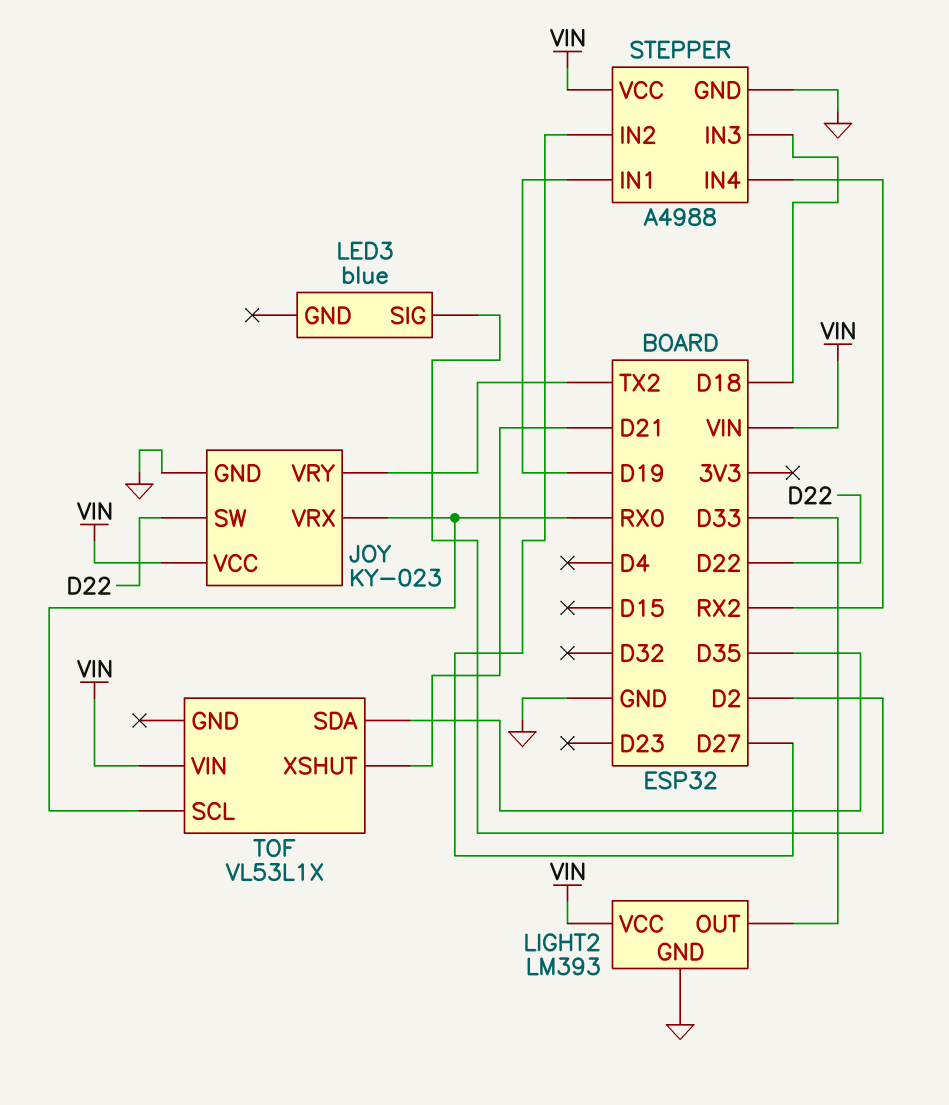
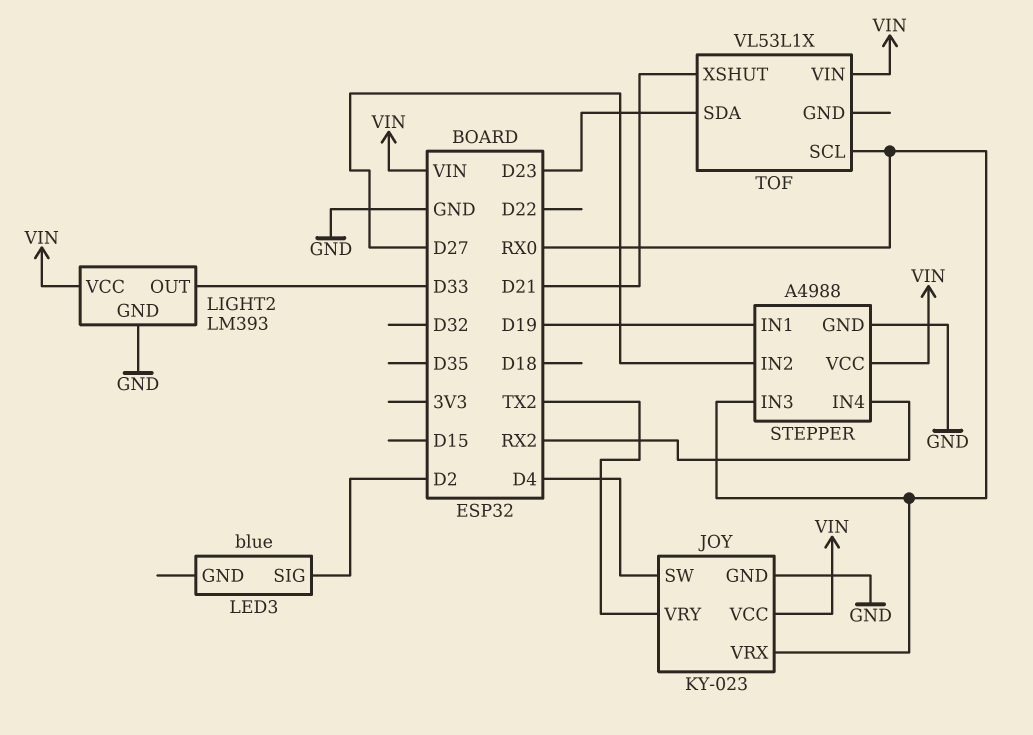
JOY pin SW: D22 -> D4
STEPPER pin IN3: D18 -> RX0
TOF pin SDA: D35 -> D23

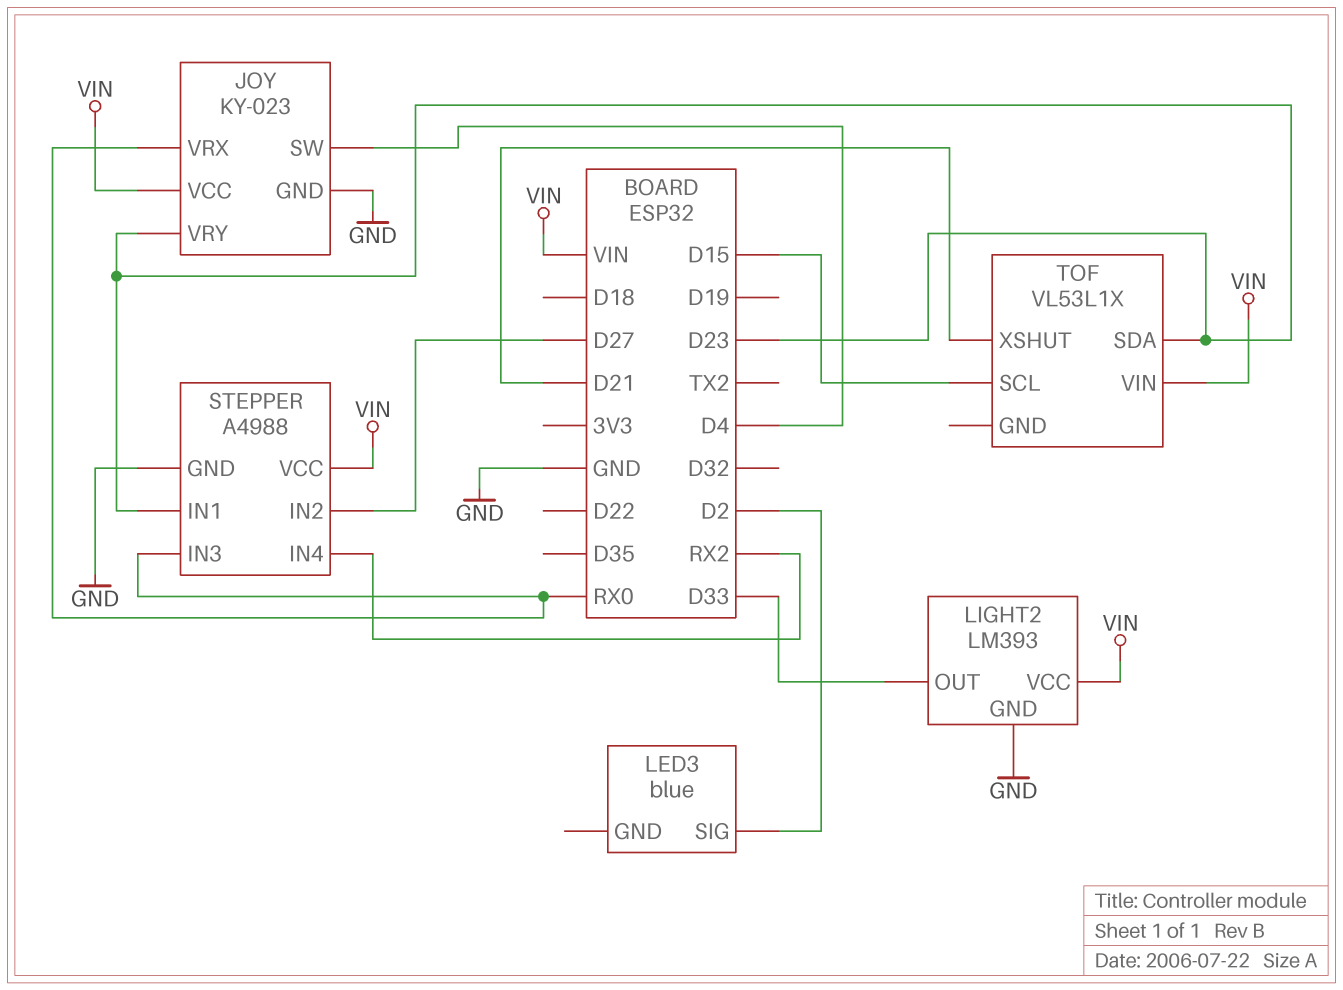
JOY pin VRY: TX2 -> D23
STEPPER pin IN1: D19 -> D23
TOF pin SCL: RX0 -> D15

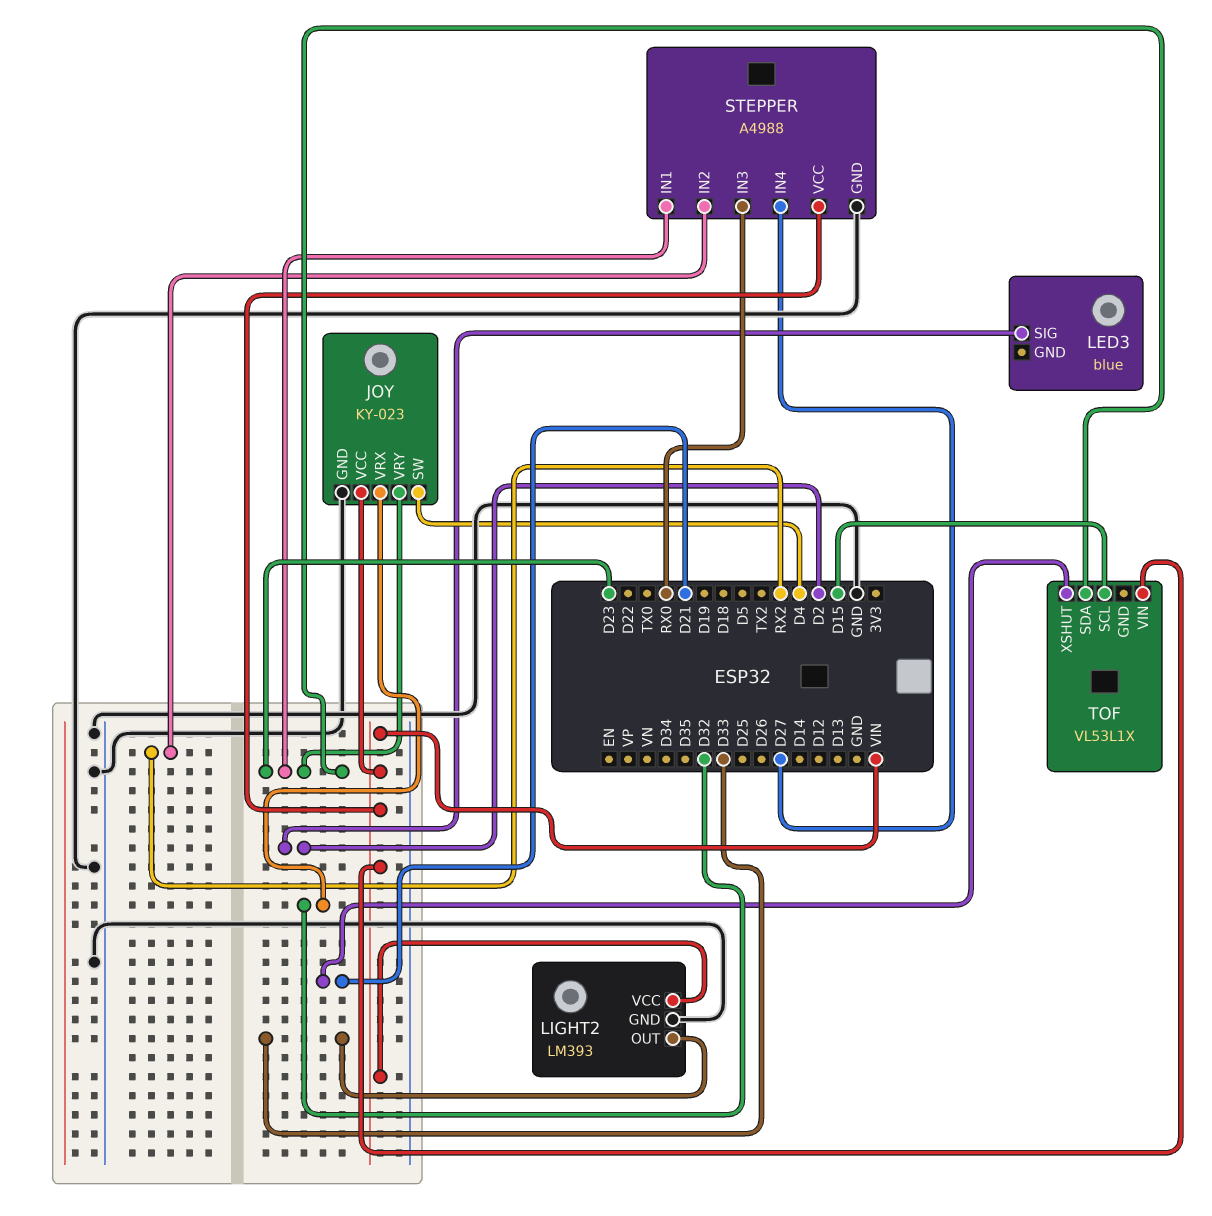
JOY pin VRX: RX0 -> D32
STEPPER pin IN2: D27 -> RX2
STEPPER pin IN4: RX2 -> D27

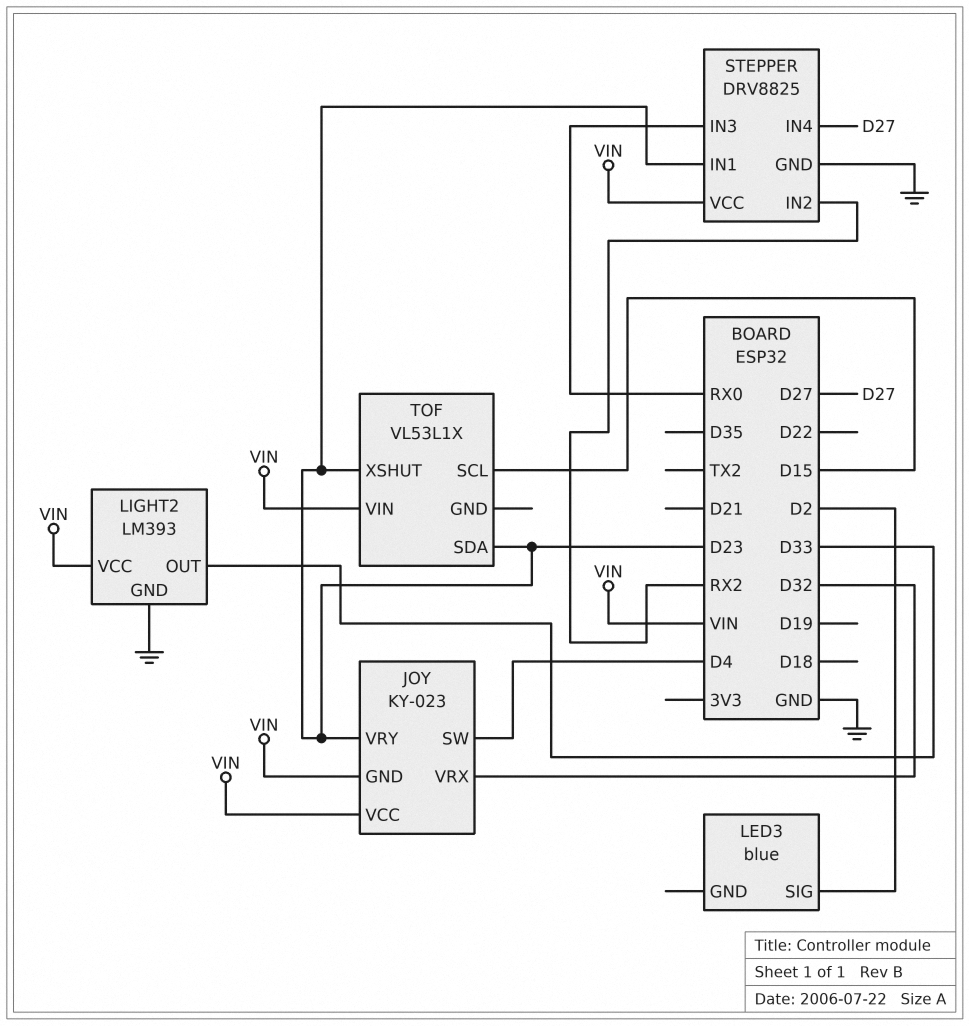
JOY pin GND: GND -> VIN
STEPPER: A4988 -> DRV8825
TOF pin XSHUT: D21 -> D23

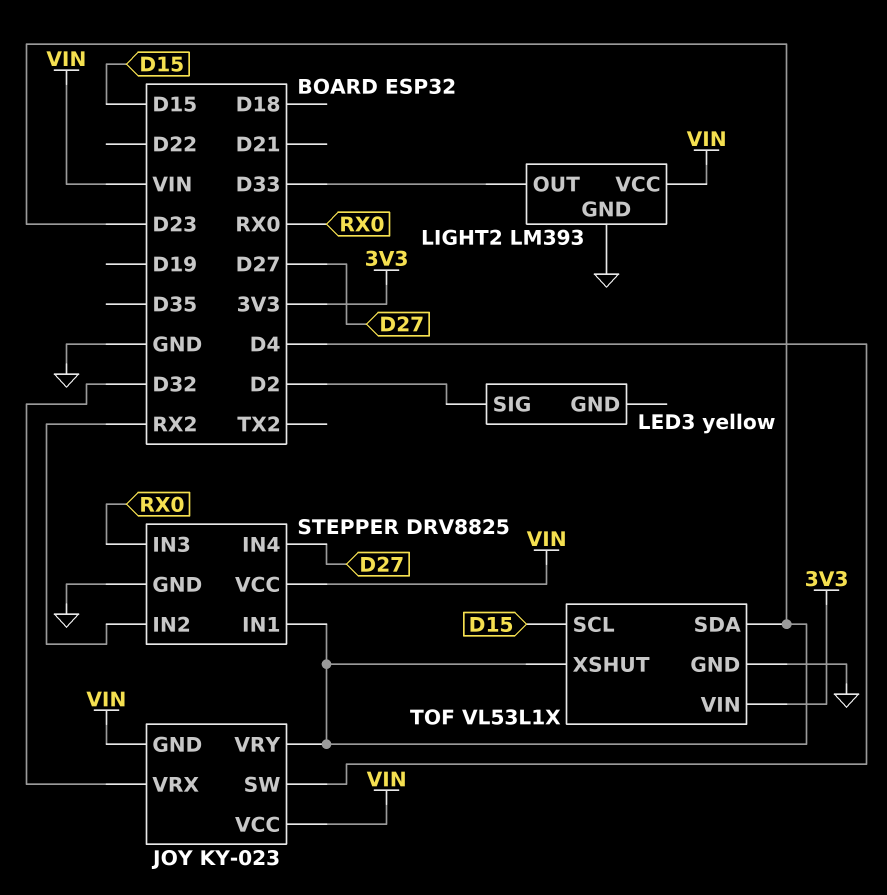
LED3: blue -> yellow
TOF pin GND: none -> GND
TOF pin VIN: VIN -> 3V3

